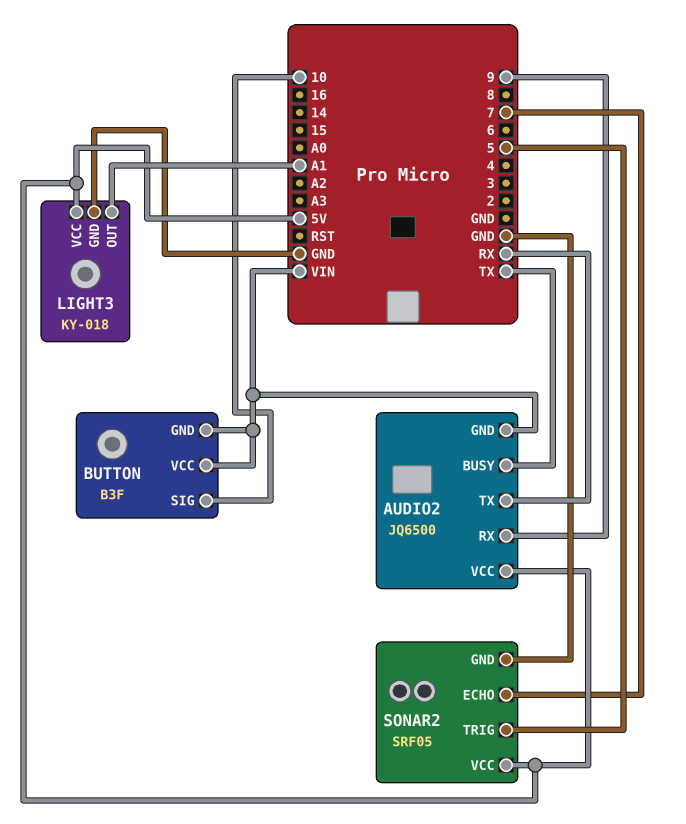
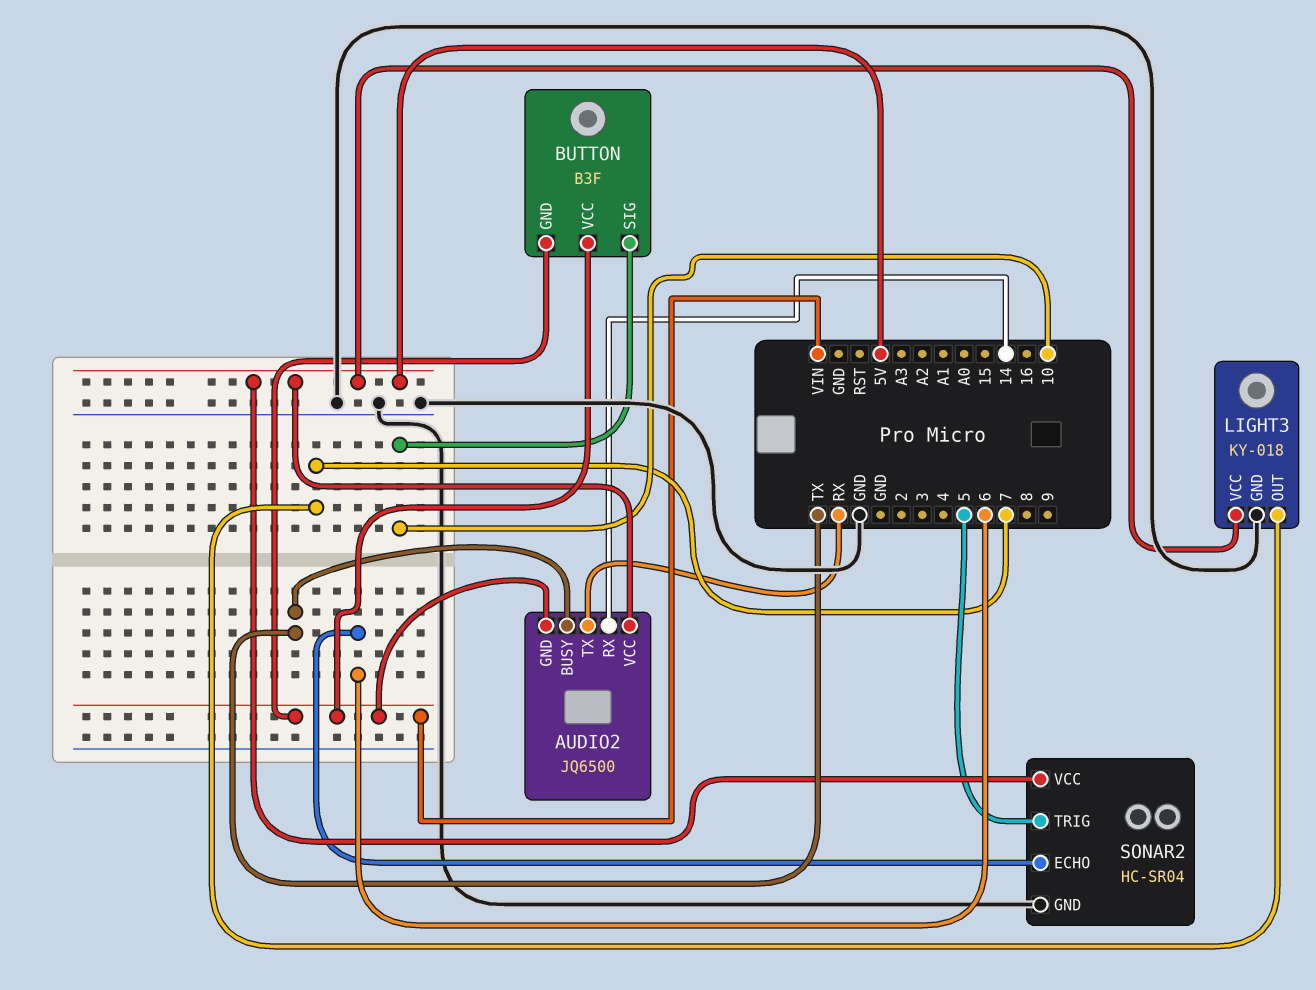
AUDIO2 pin RX: 9 -> 14
LIGHT3 pin OUT: A1 -> 7
SONAR2: SRF05 -> HC-SR04
SONAR2 pin ECHO: 7 -> 6

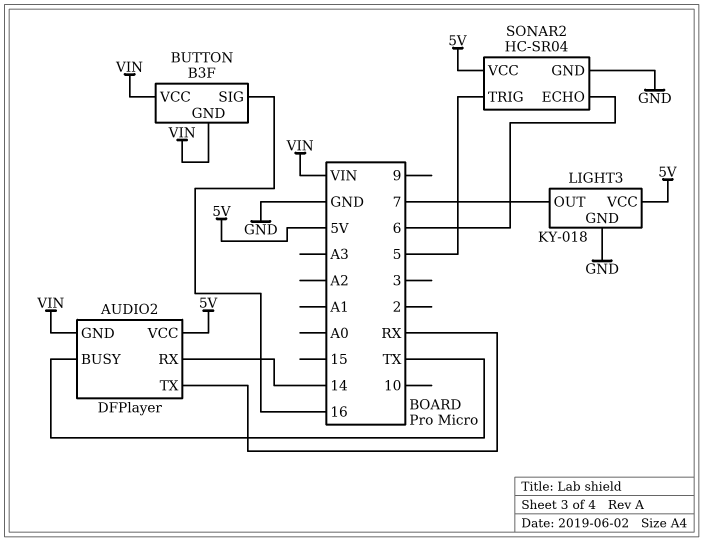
AUDIO2: JQ6500 -> DFPlayer
BUTTON pin SIG: 10 -> 16

